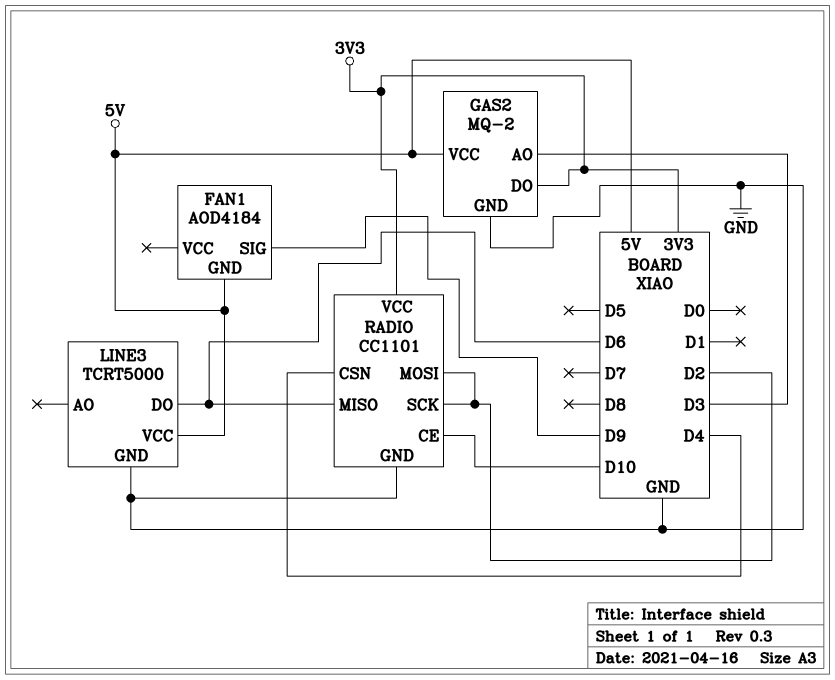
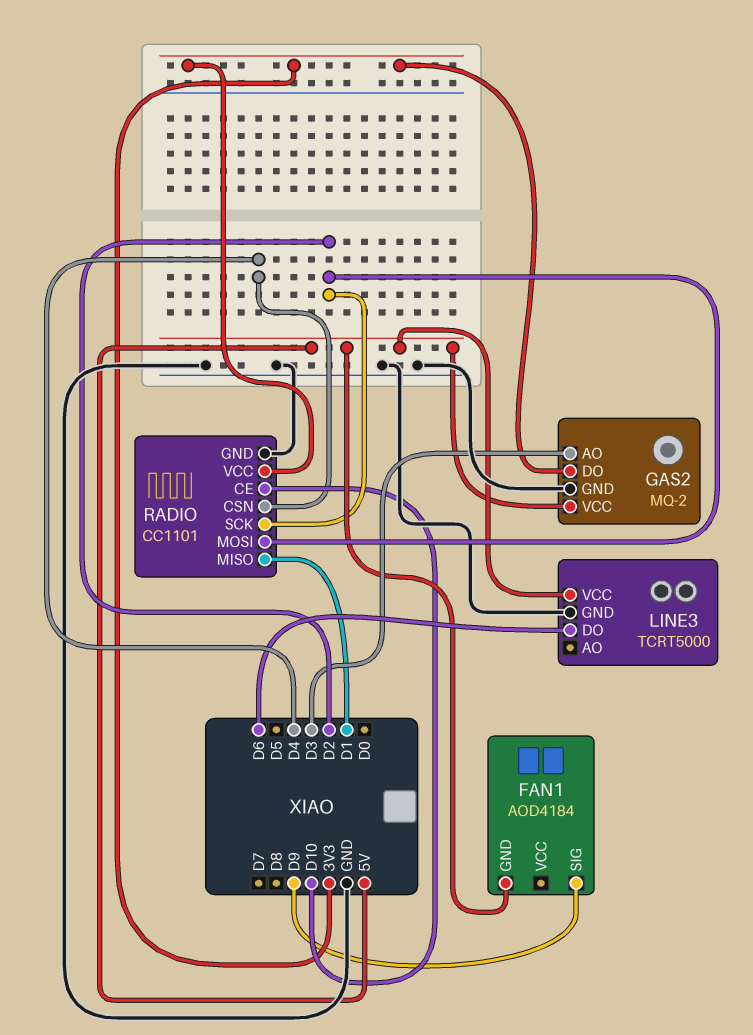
RADIO pin MISO: D6 -> D1

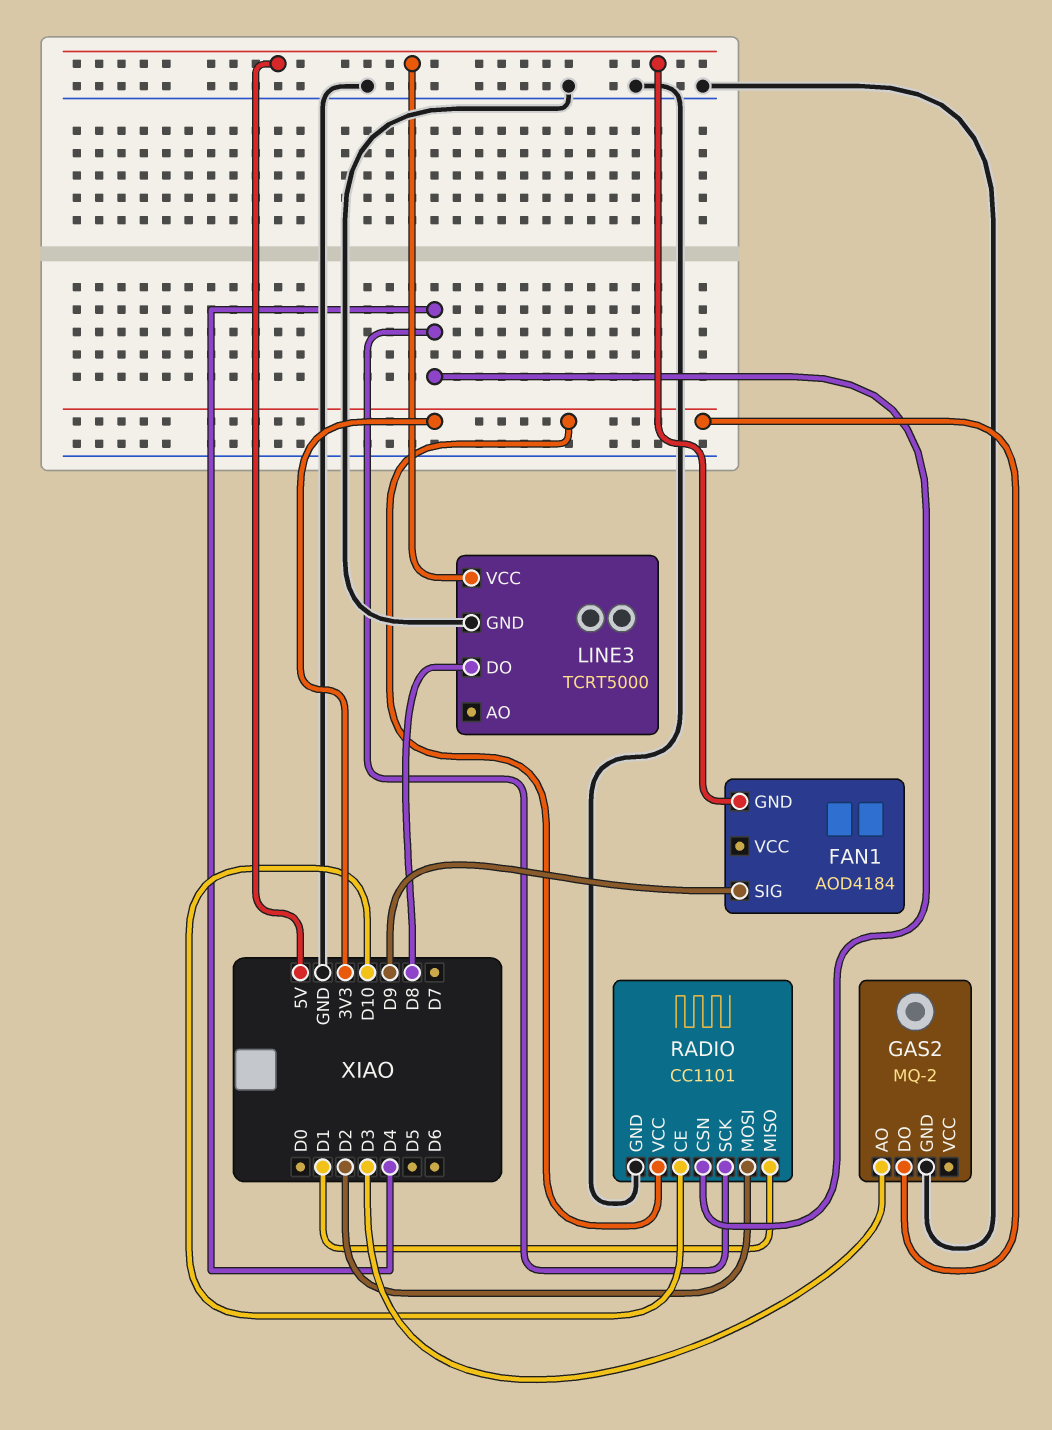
GAS2 pin VCC: 5V -> none
LINE3 pin DO: D6 -> D8
RADIO pin SCK: D2 -> D4

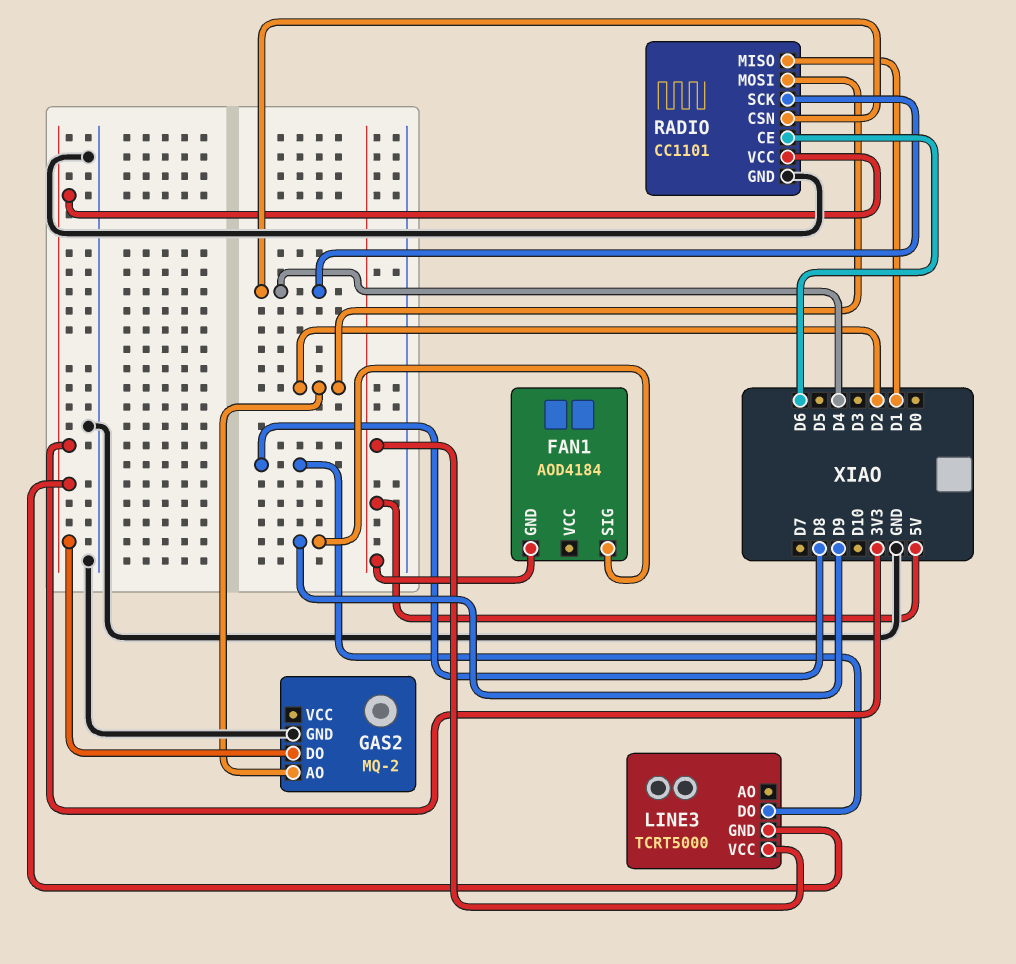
GAS2 pin AO: D3 -> D2
LINE3 pin GND: GND -> 3V3
RADIO pin CE: D10 -> D6

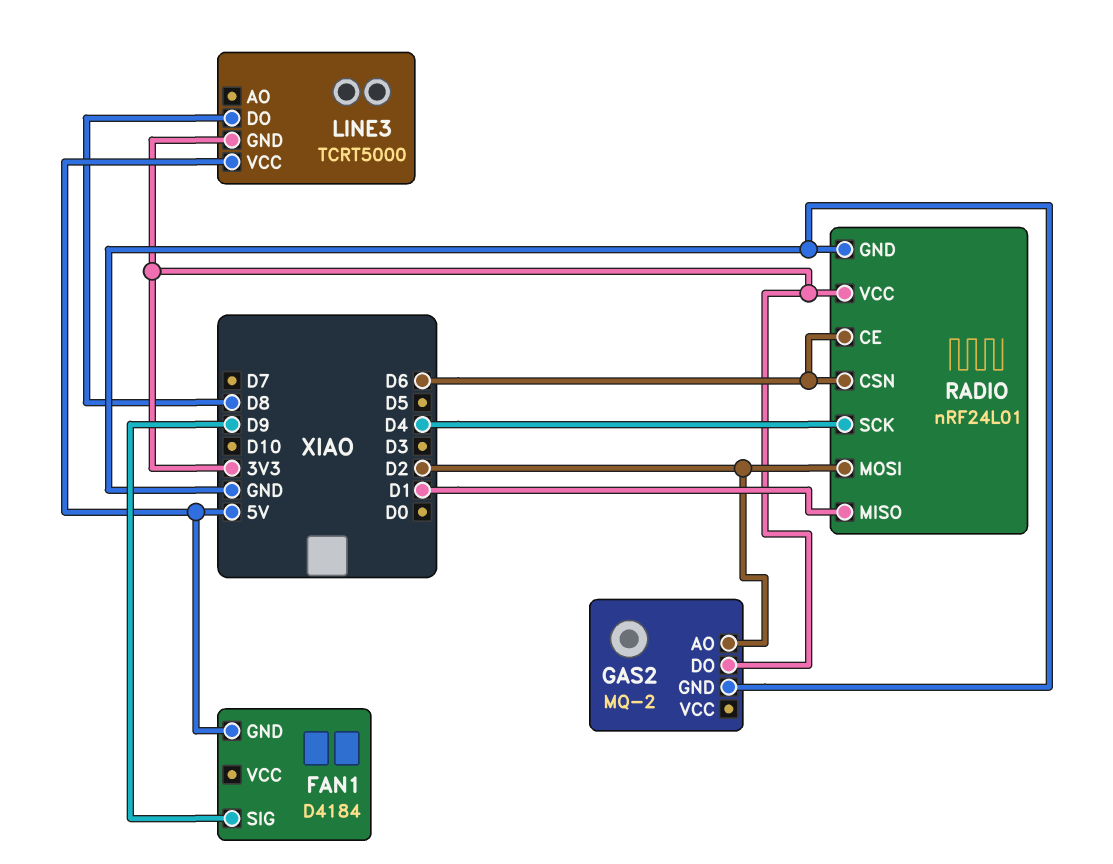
FAN1: AOD4184 -> D4184
RADIO: CC1101 -> nRF24L01
RADIO pin CSN: D4 -> D6

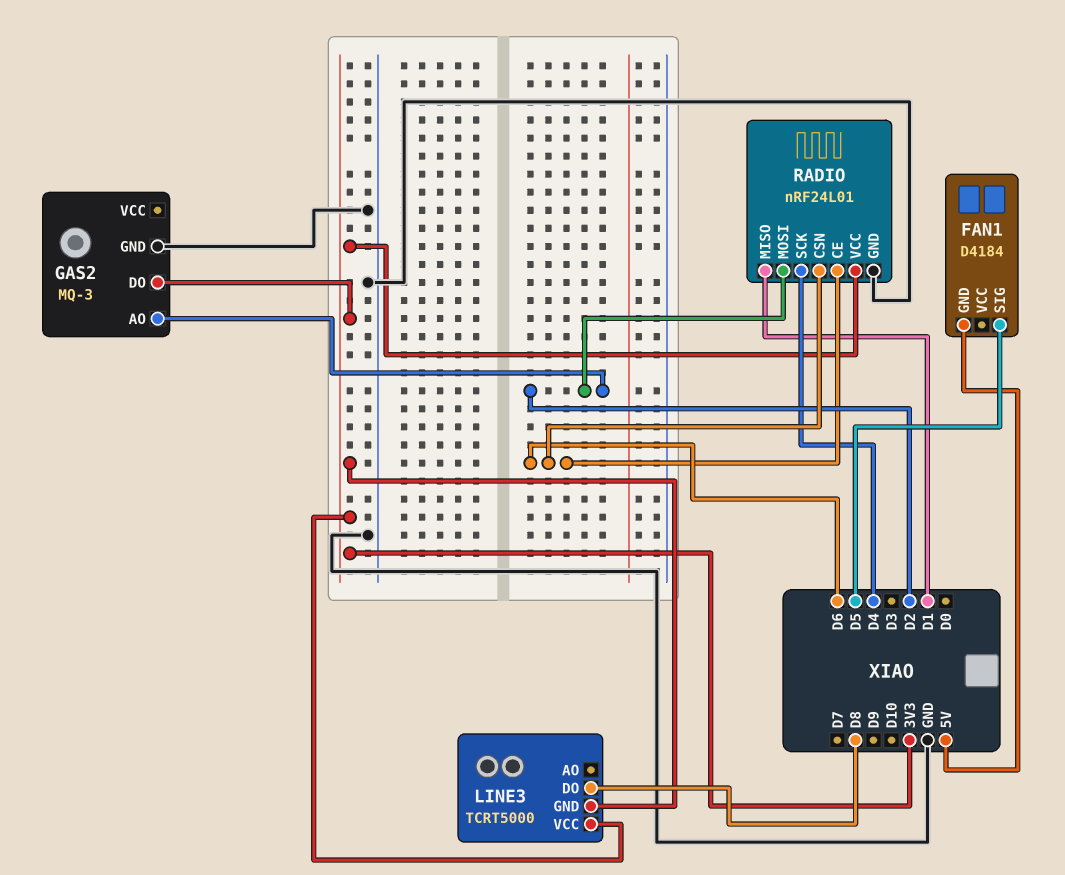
FAN1 pin SIG: D9 -> D5
GAS2: MQ-2 -> MQ-3
LINE3 pin VCC: 5V -> 3V3

